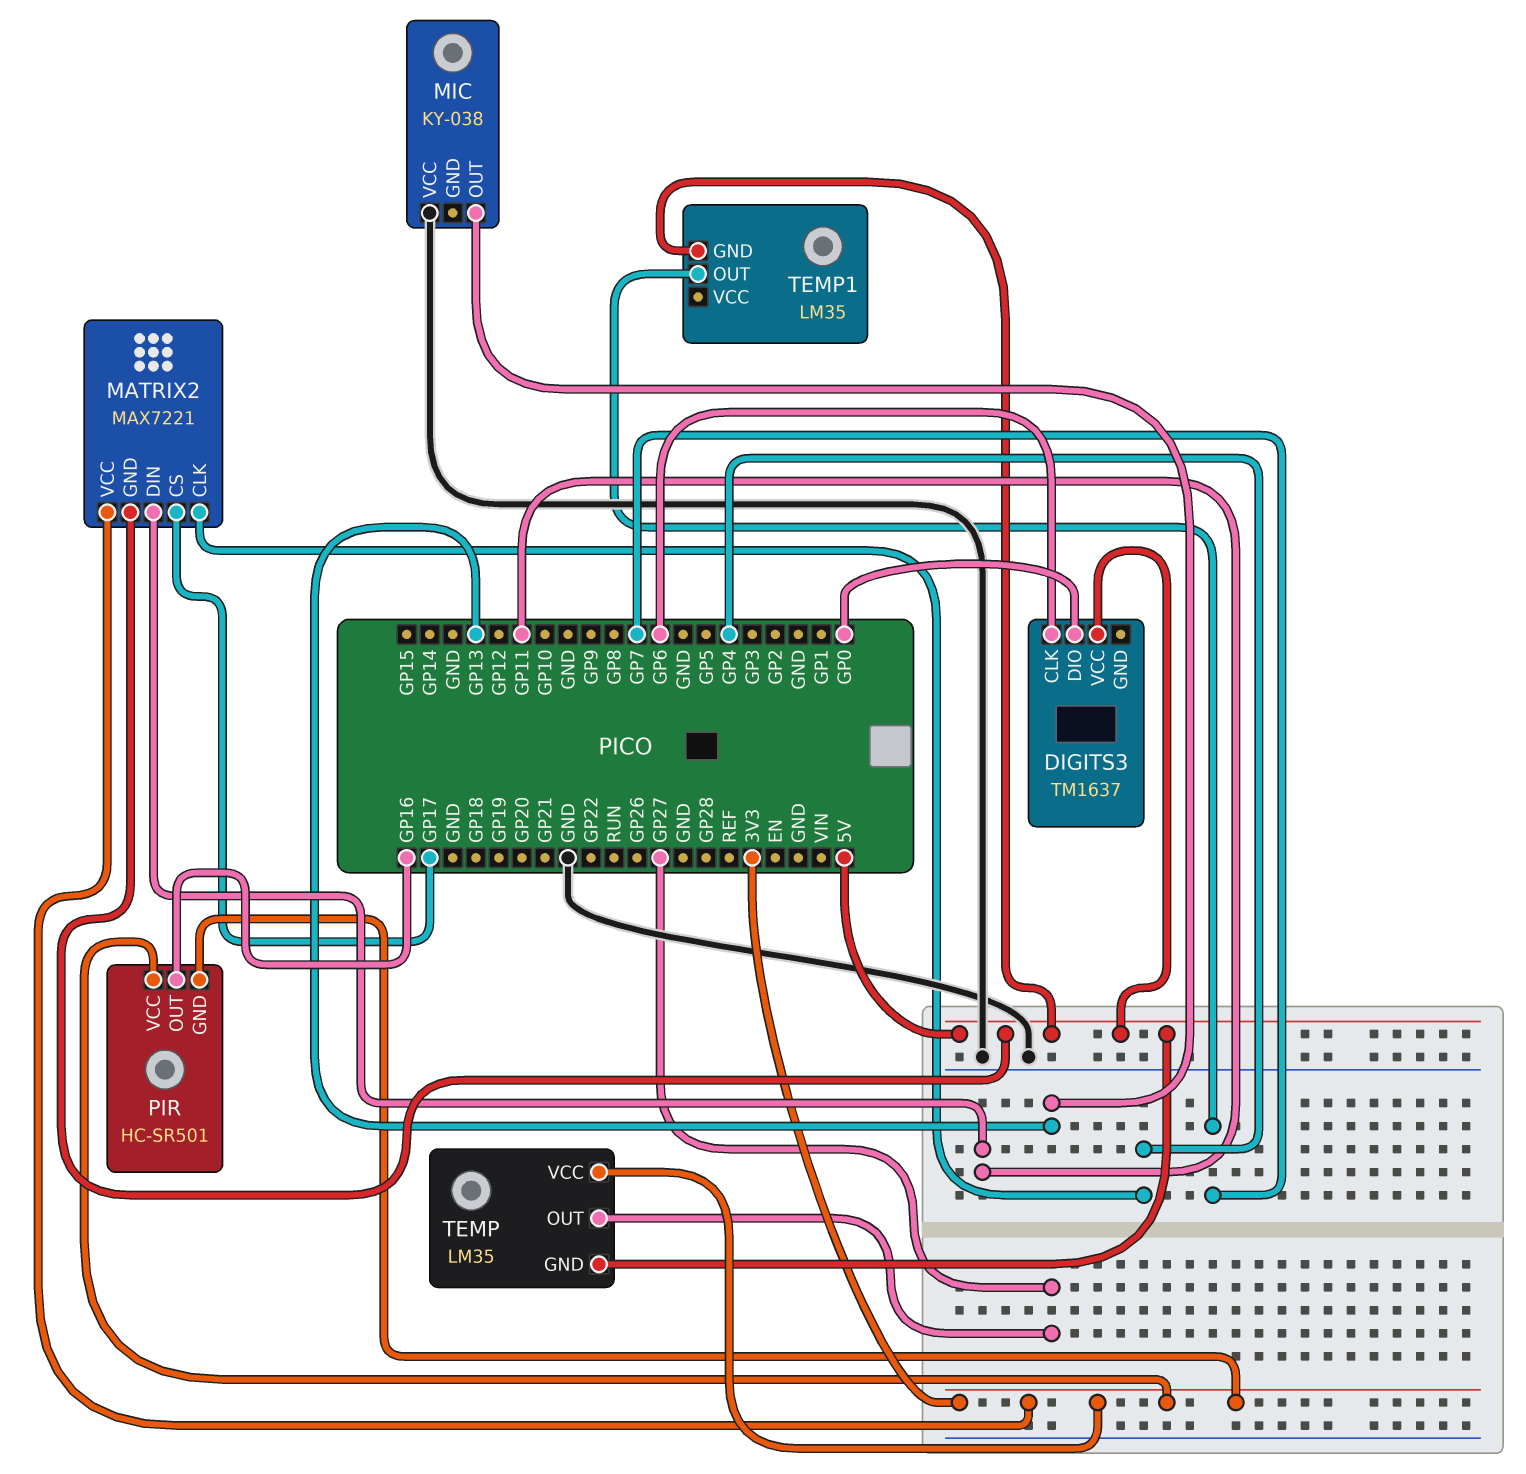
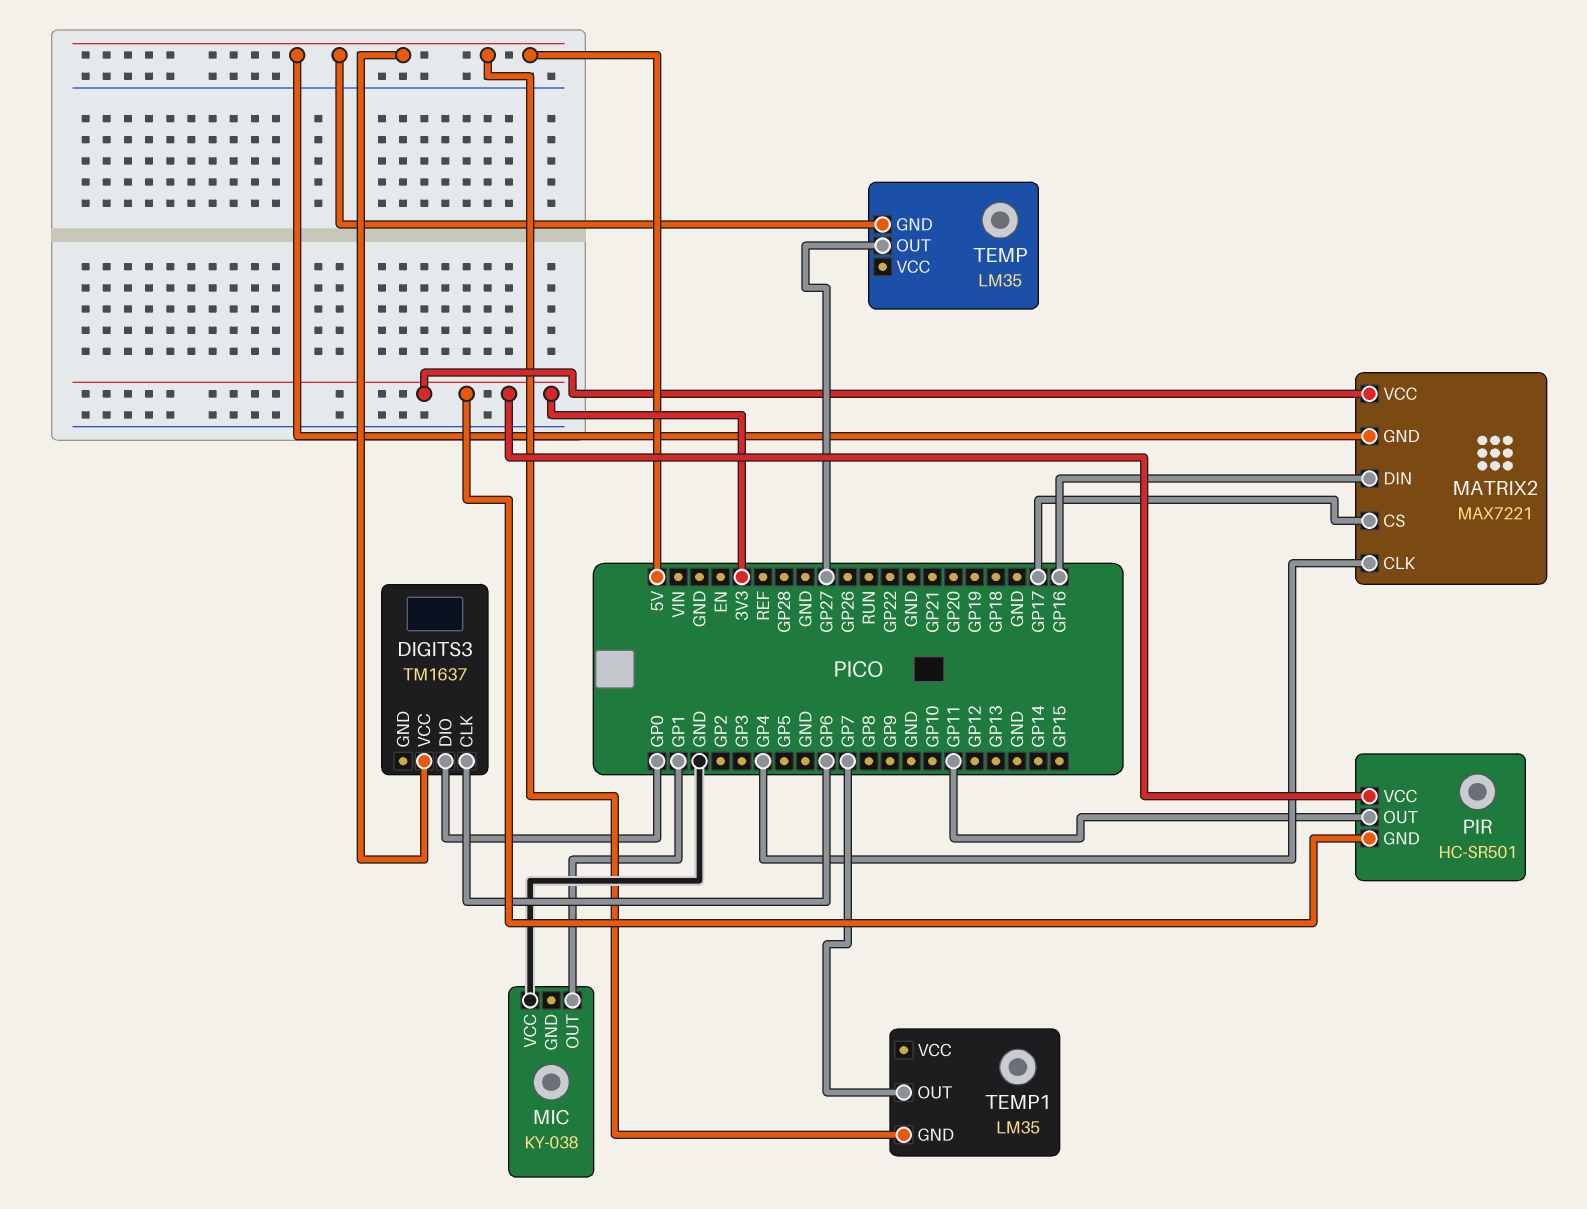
MATRIX2 pin DIN: GP11 -> GP16
MIC pin OUT: GP13 -> GP1
PIR pin OUT: GP16 -> GP11
TEMP pin VCC: 3V3 -> none

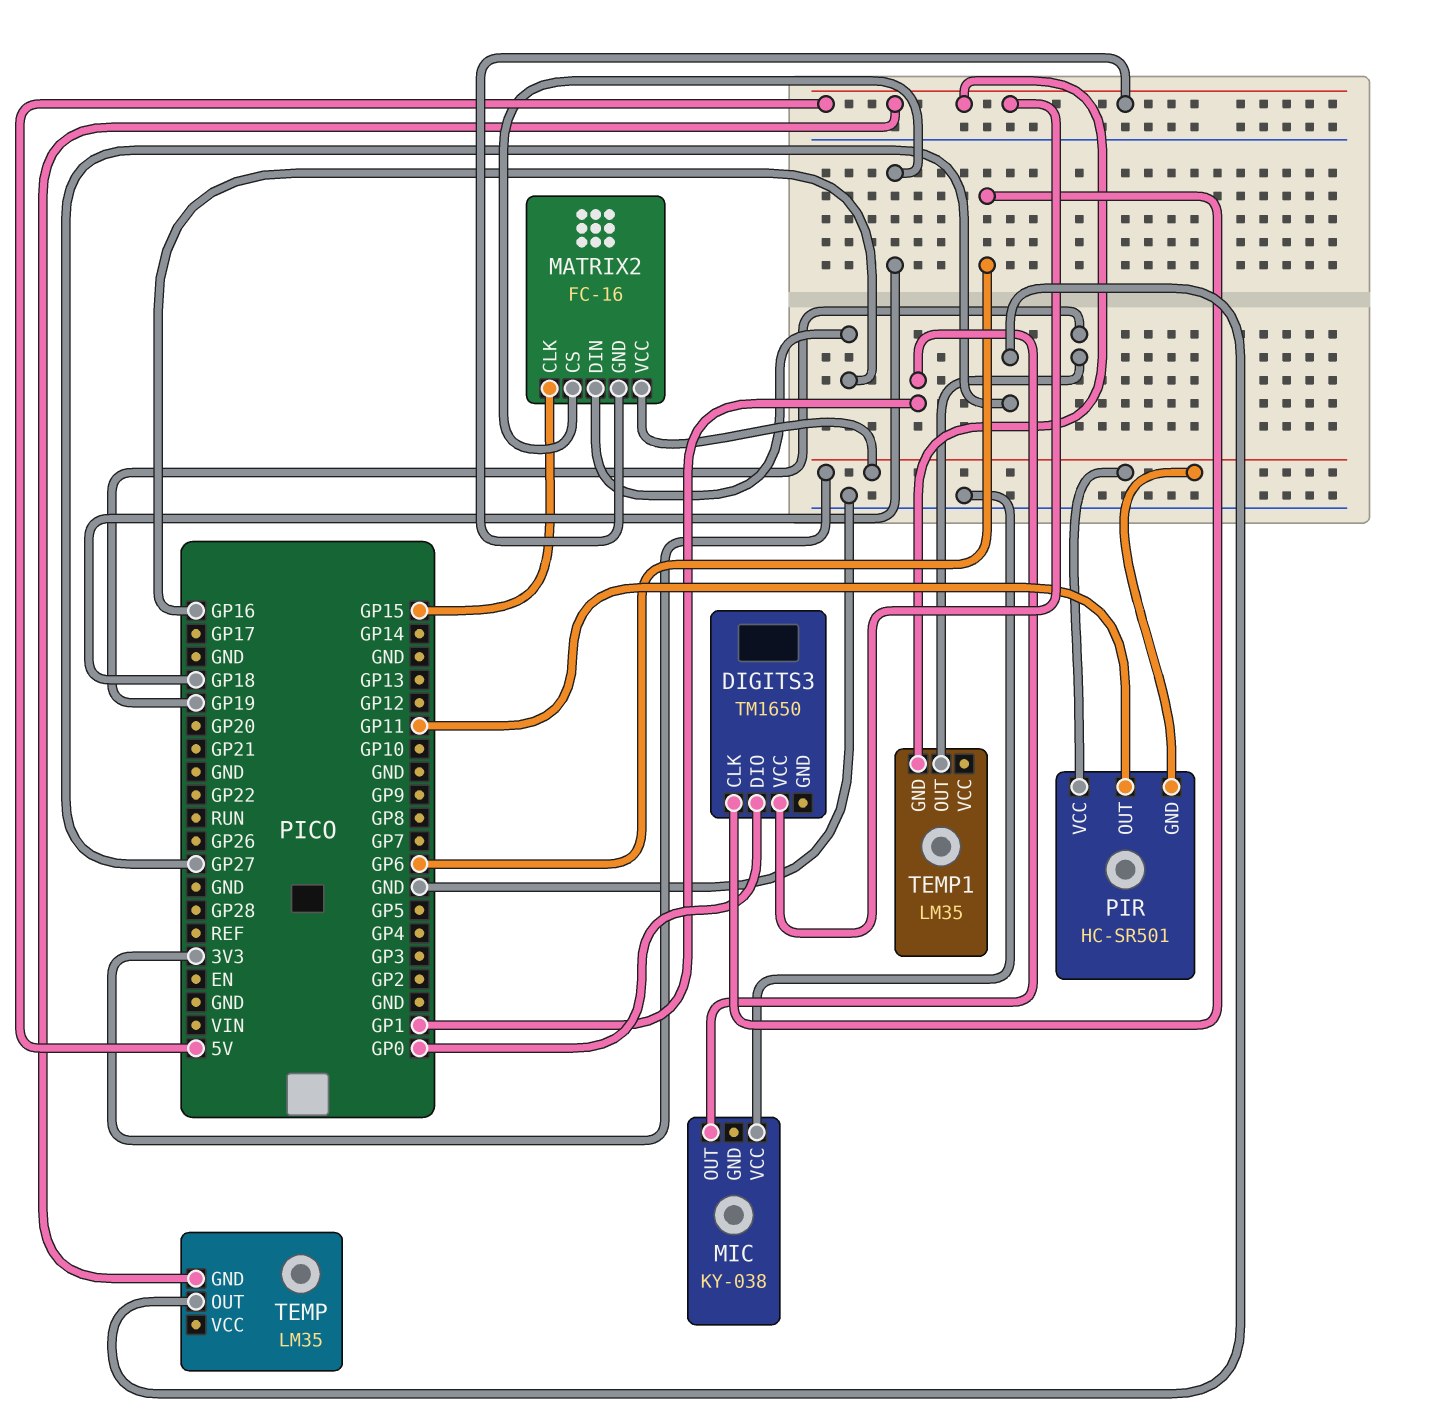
DIGITS3: TM1637 -> TM1650
MATRIX2: MAX7221 -> FC-16
MATRIX2 pin CLK: GP4 -> GP15
MATRIX2 pin CS: GP17 -> GP18
TEMP1 pin OUT: GP7 -> GP19

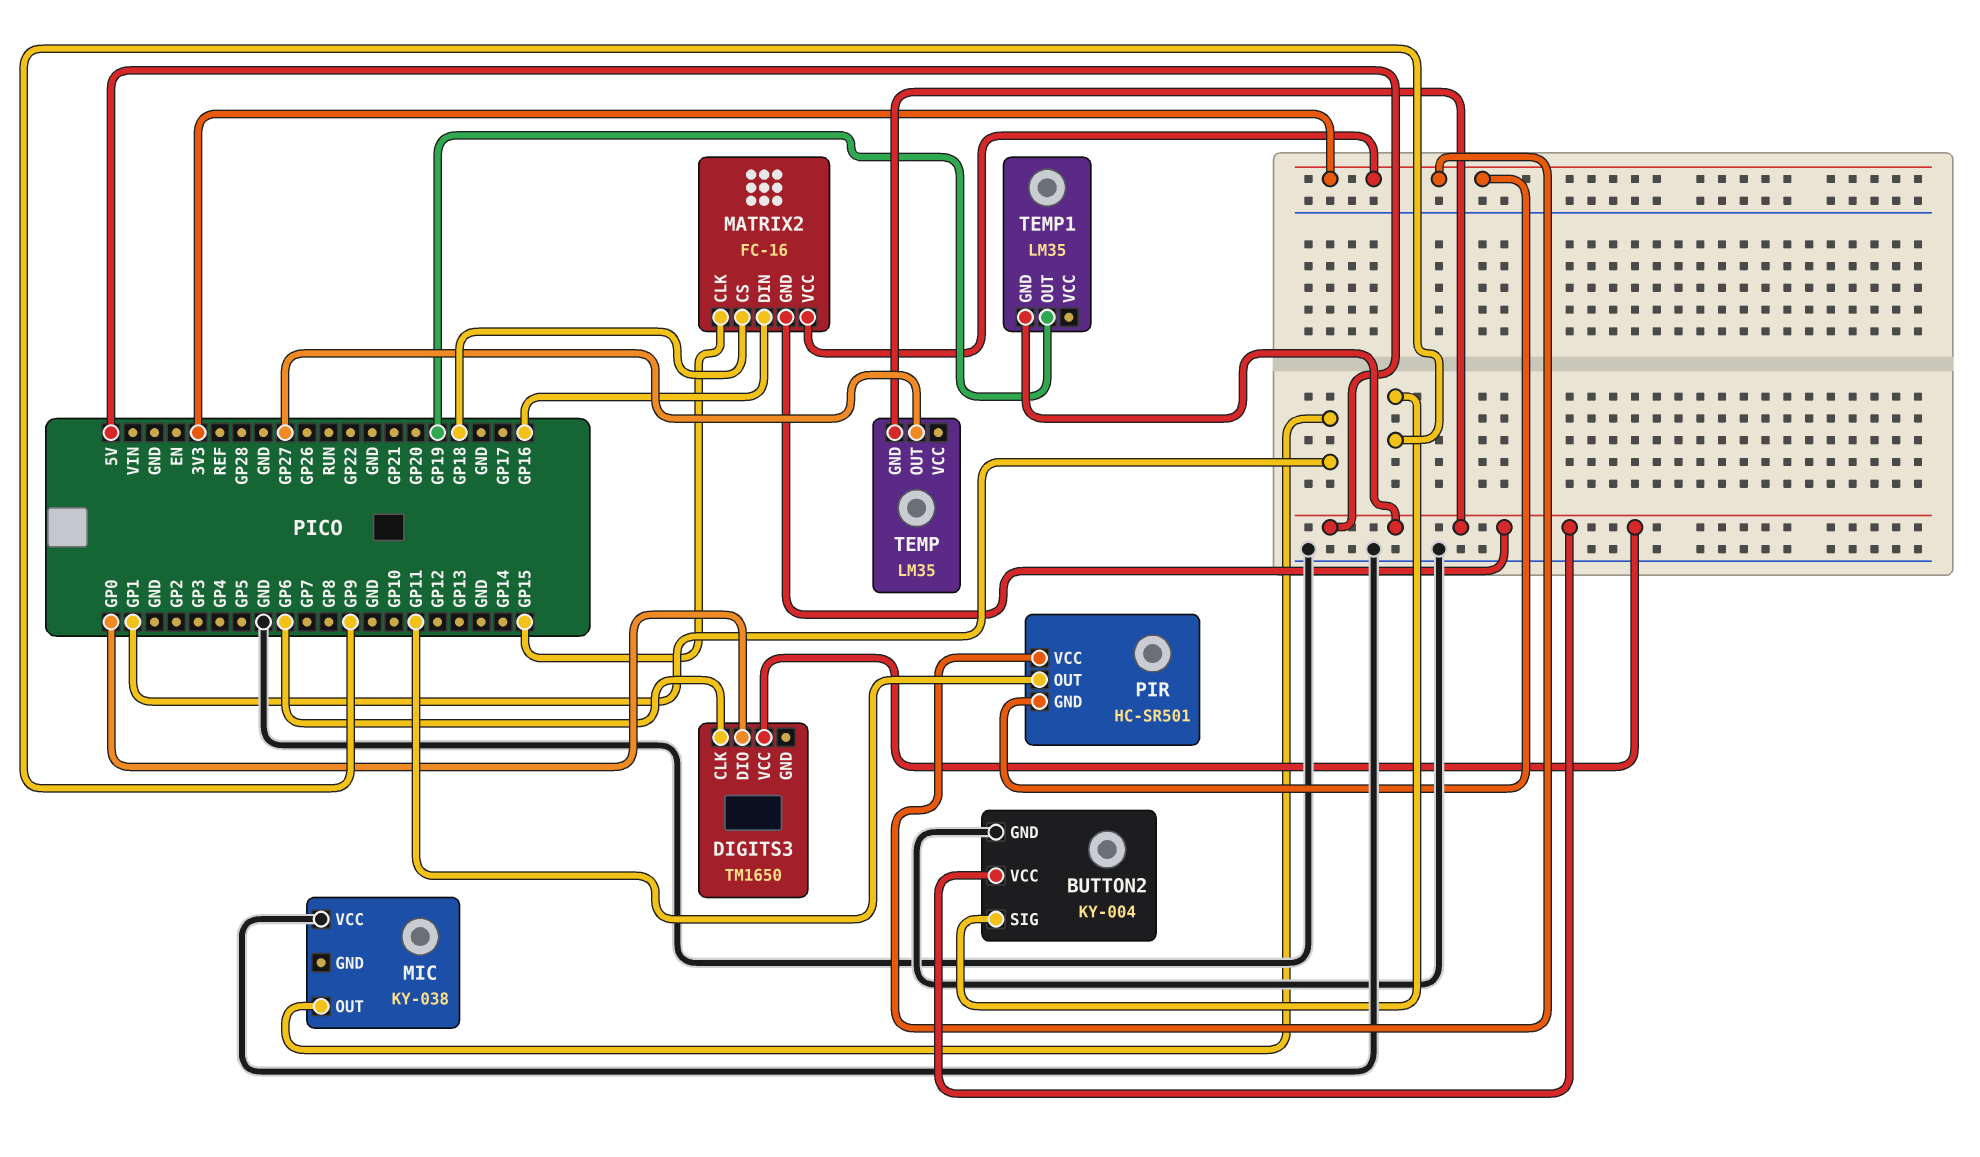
BUTTON2: none -> KY-004
BUTTON2 pin GND: none -> GND
BUTTON2 pin SIG: none -> GP9
BUTTON2 pin VCC: none -> 5V

